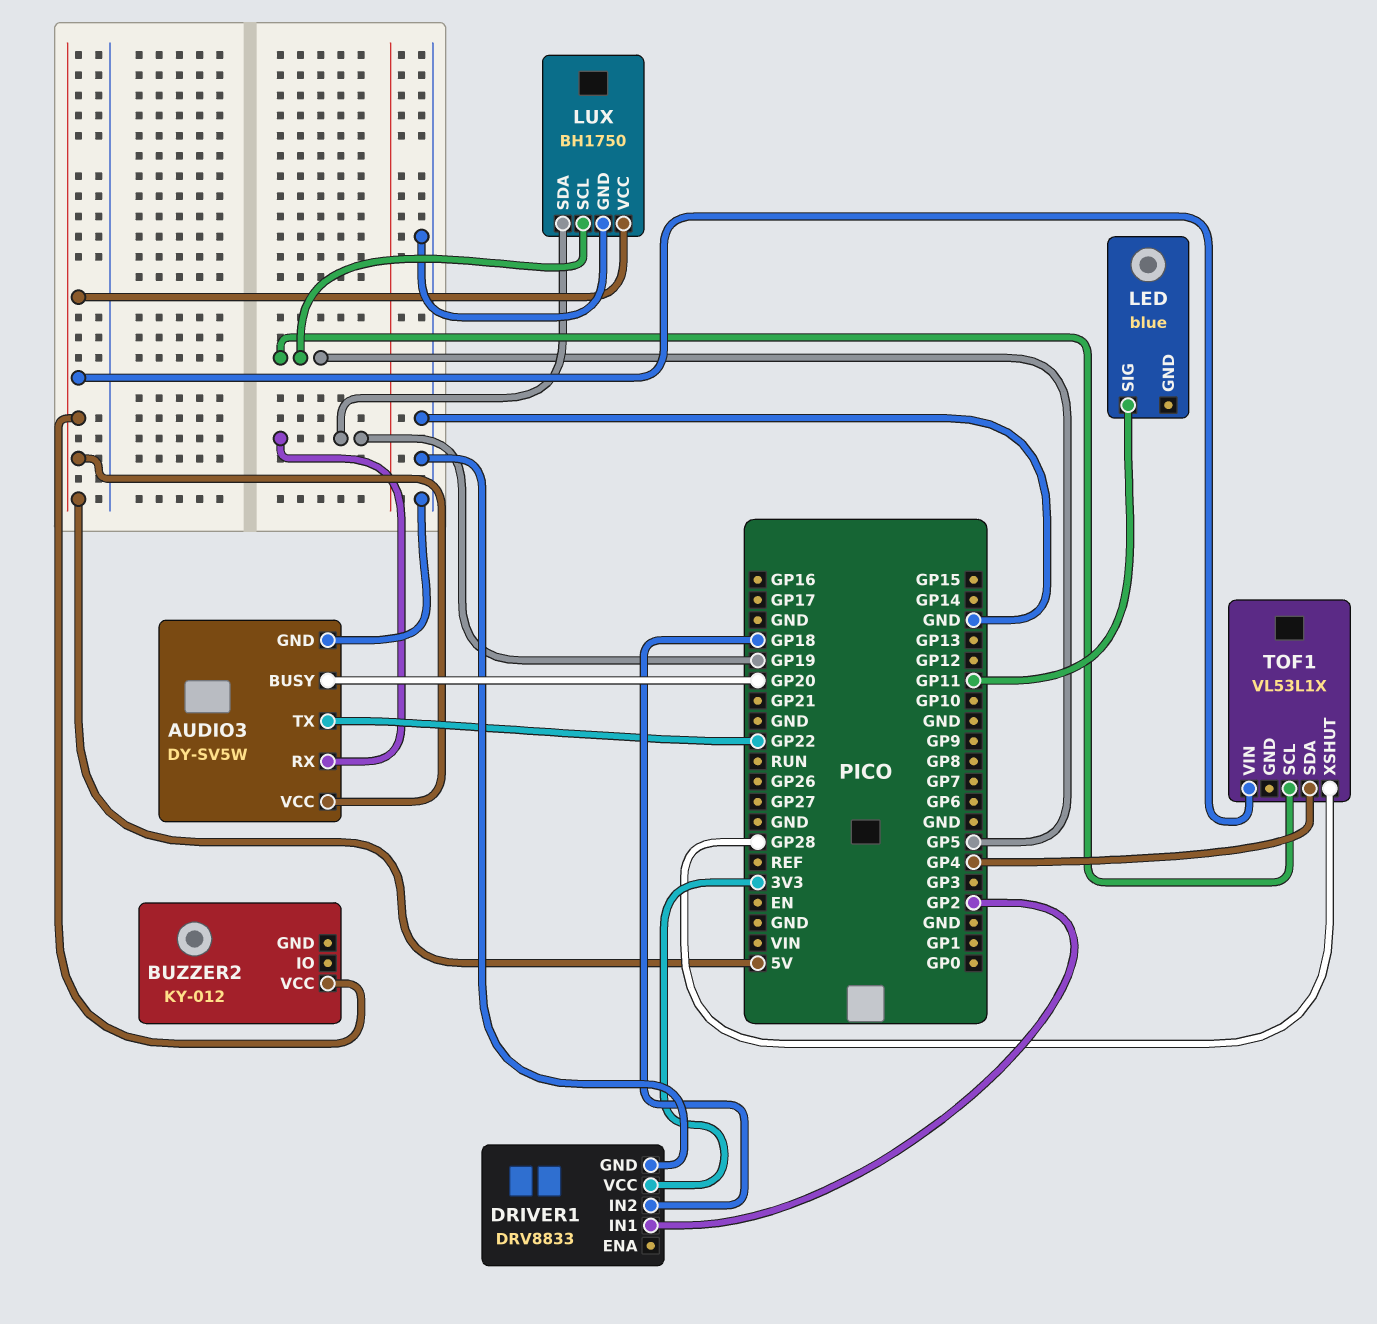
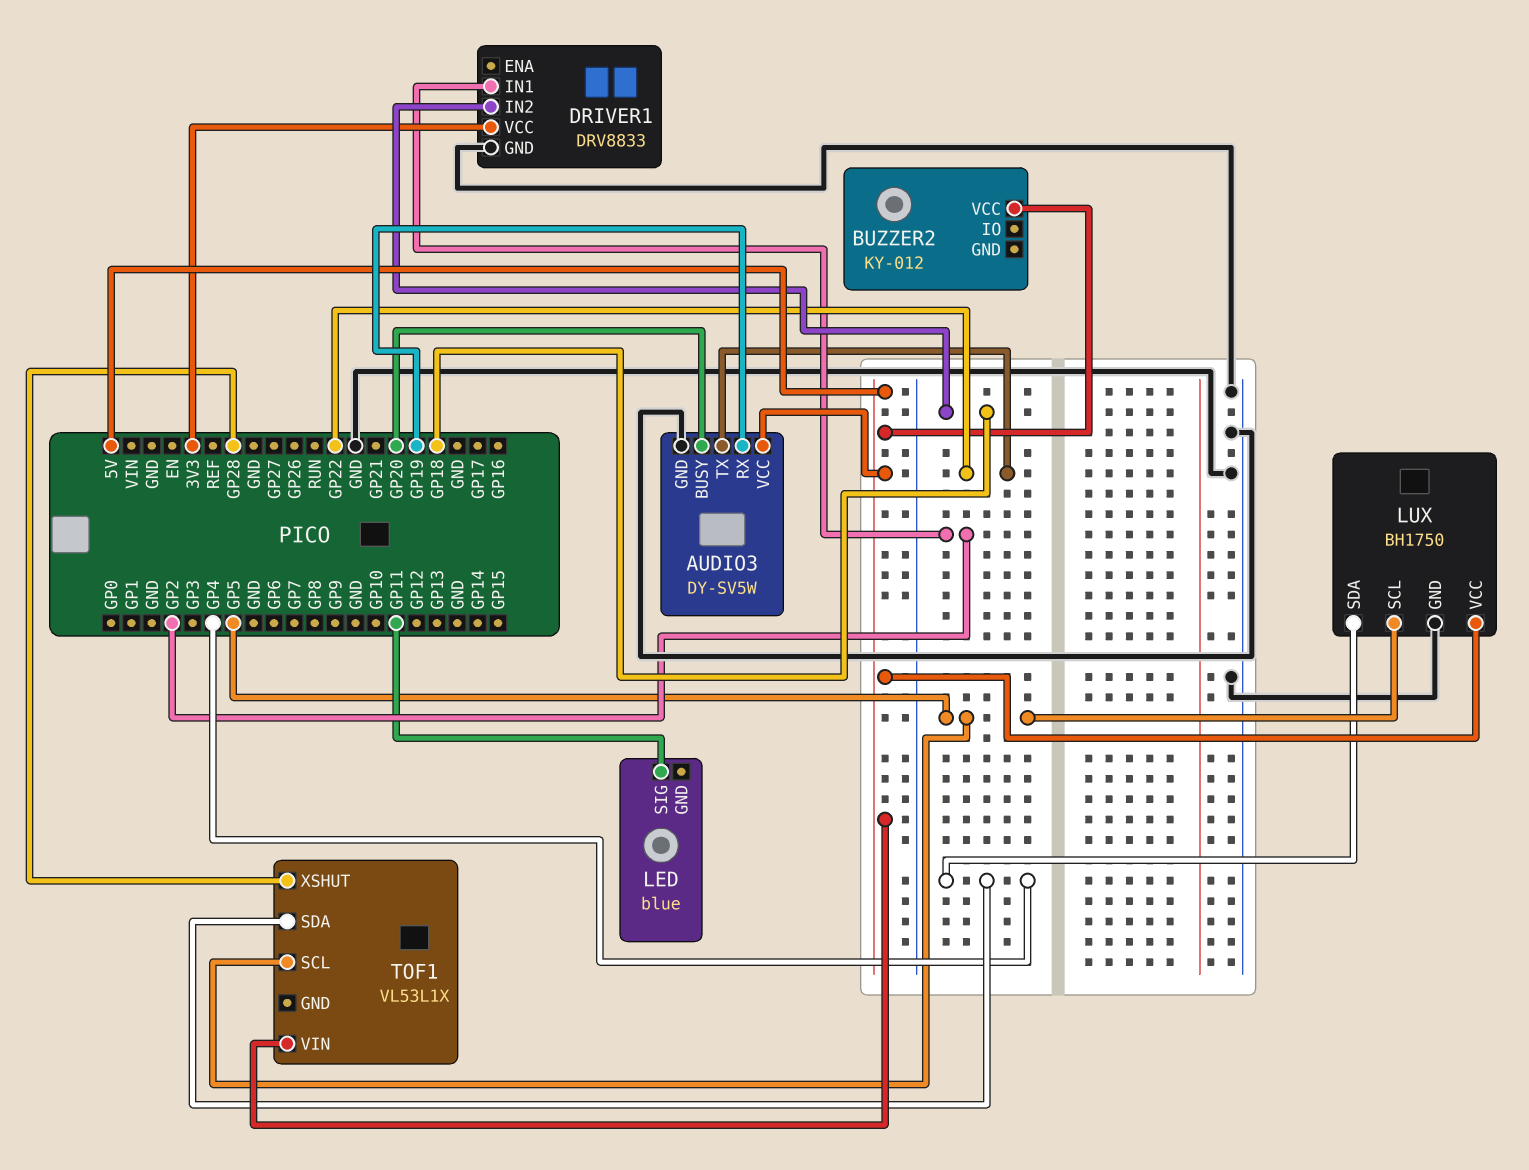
LUX pin SDA: GP19 -> GP4

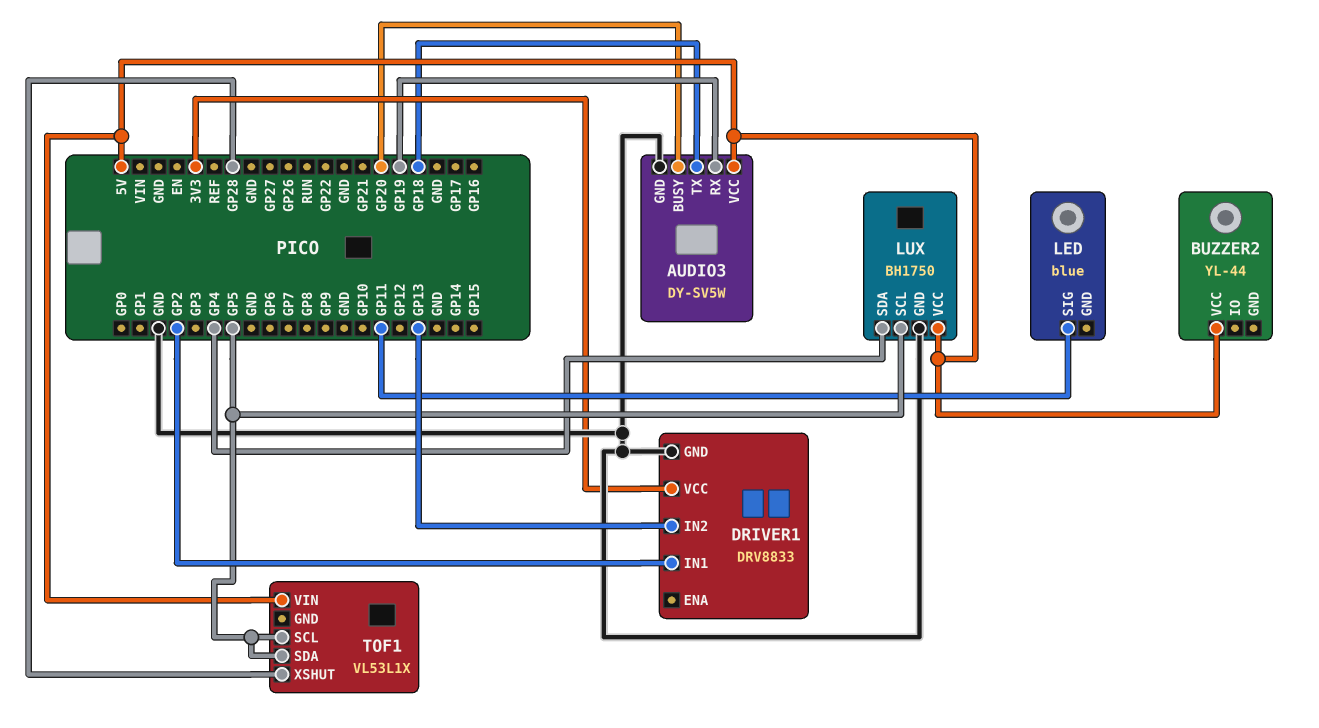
AUDIO3 pin TX: GP22 -> GP18
BUZZER2: KY-012 -> YL-44
DRIVER1 pin IN2: GP18 -> GP13
TOF1 pin SDA: GP4 -> GP5

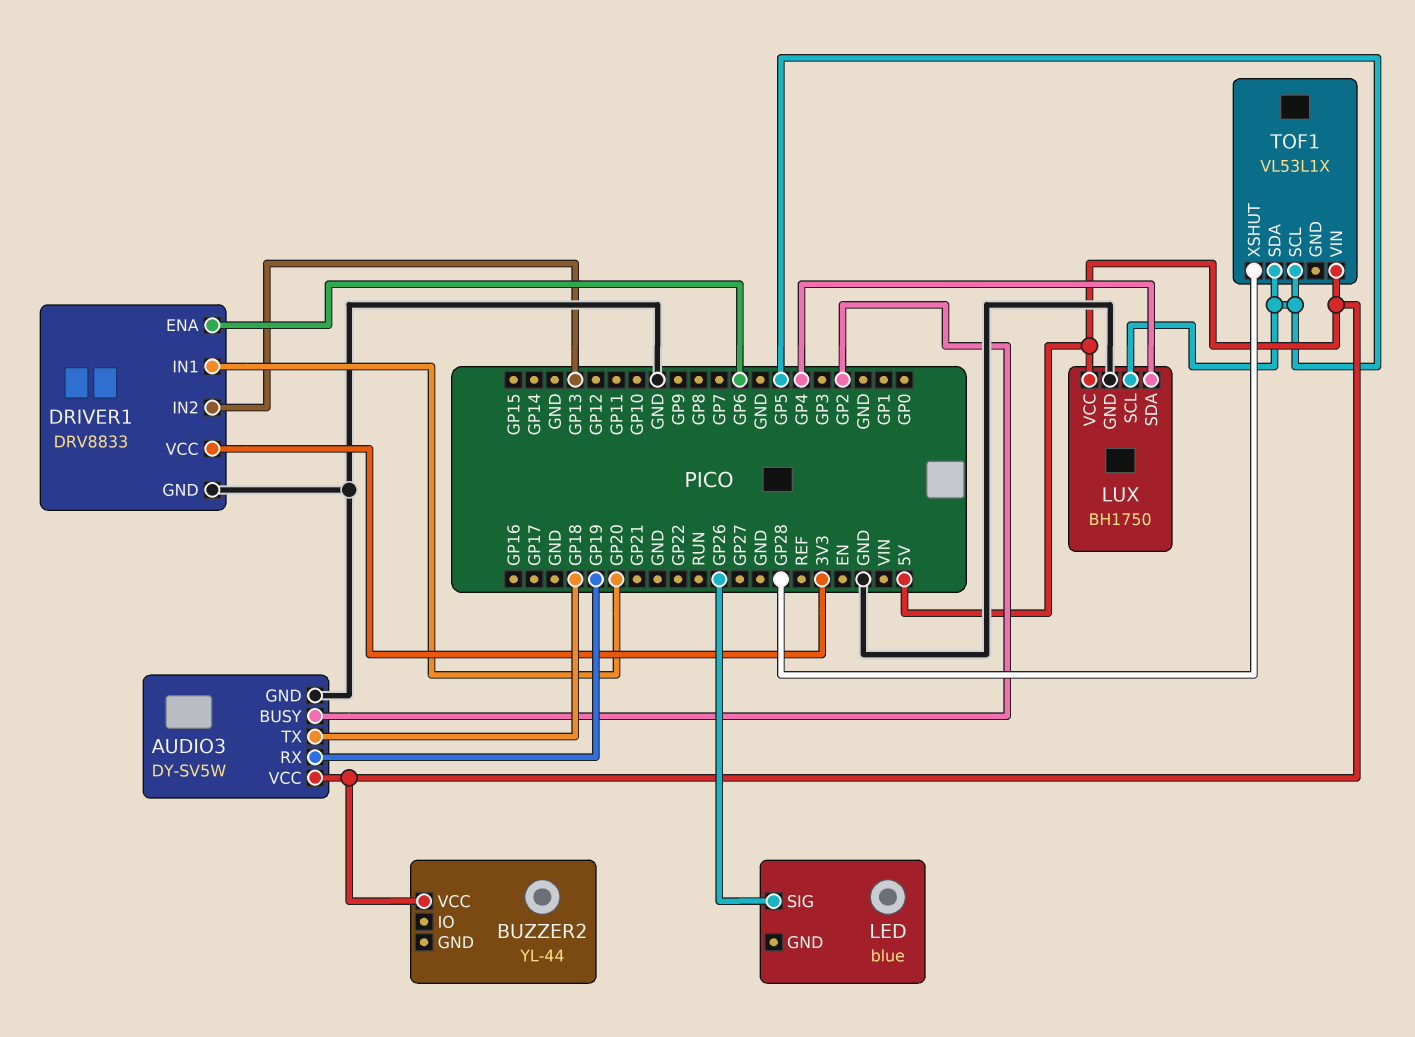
AUDIO3 pin BUSY: GP20 -> GP2
DRIVER1 pin ENA: none -> GP6
DRIVER1 pin IN1: GP2 -> GP20
LED pin SIG: GP11 -> GP26

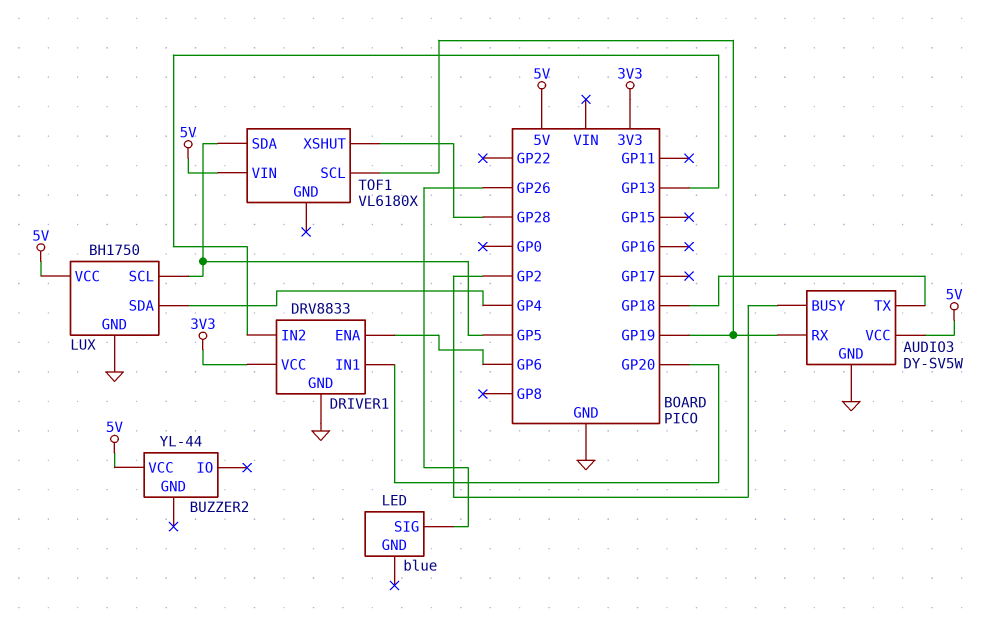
TOF1: VL53L1X -> VL6180X
TOF1 pin SCL: GP5 -> GP19

